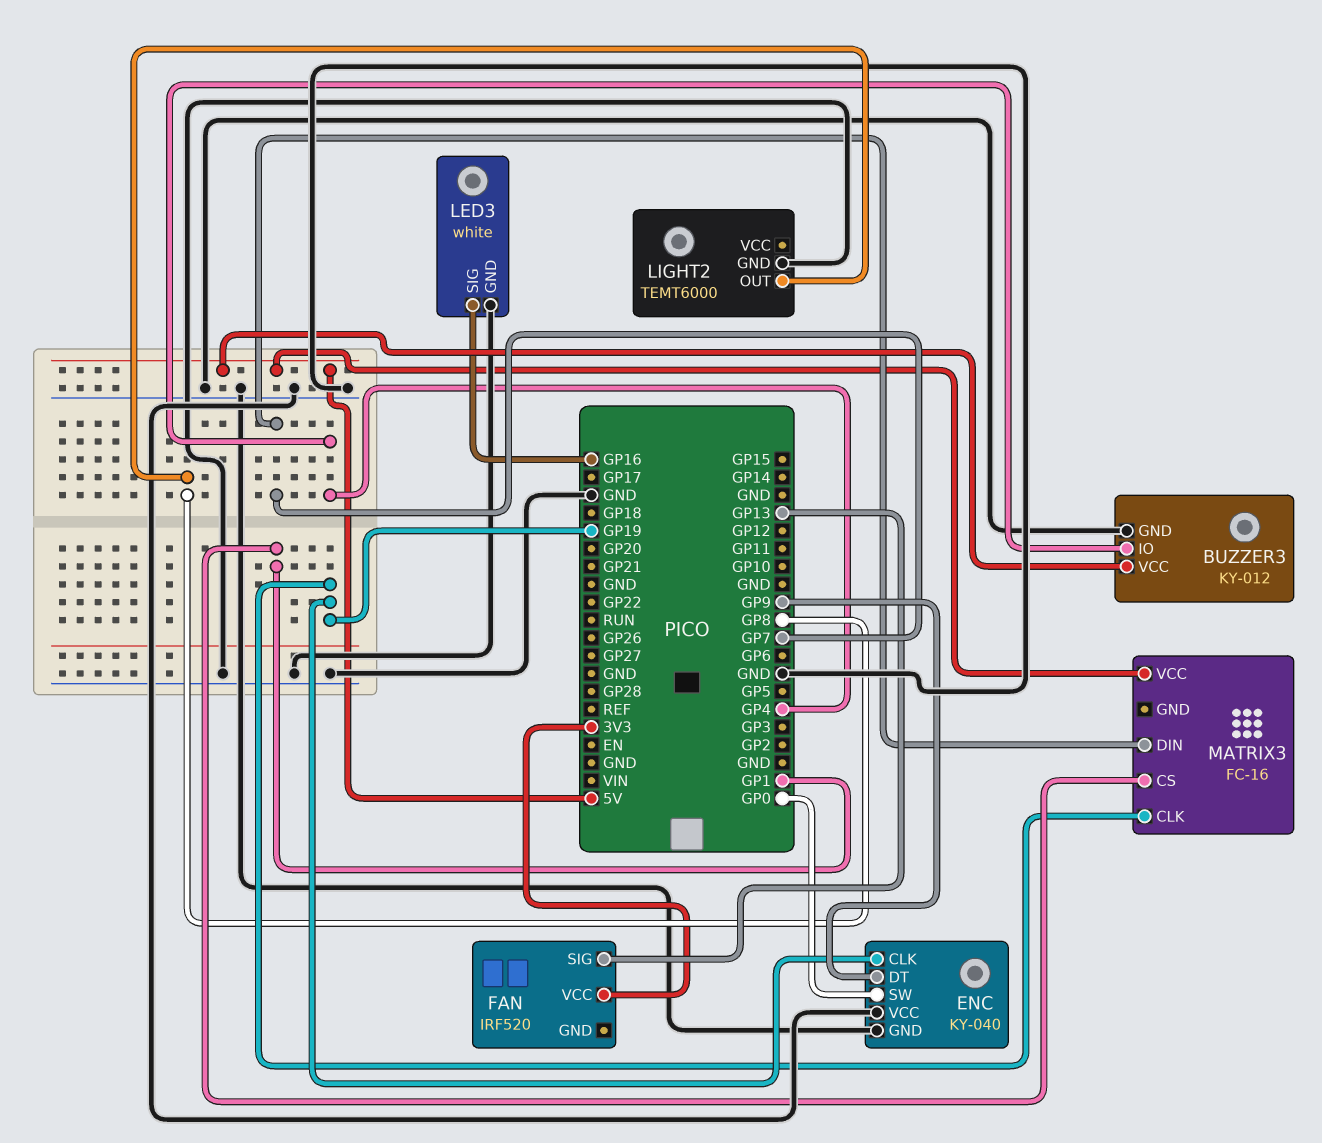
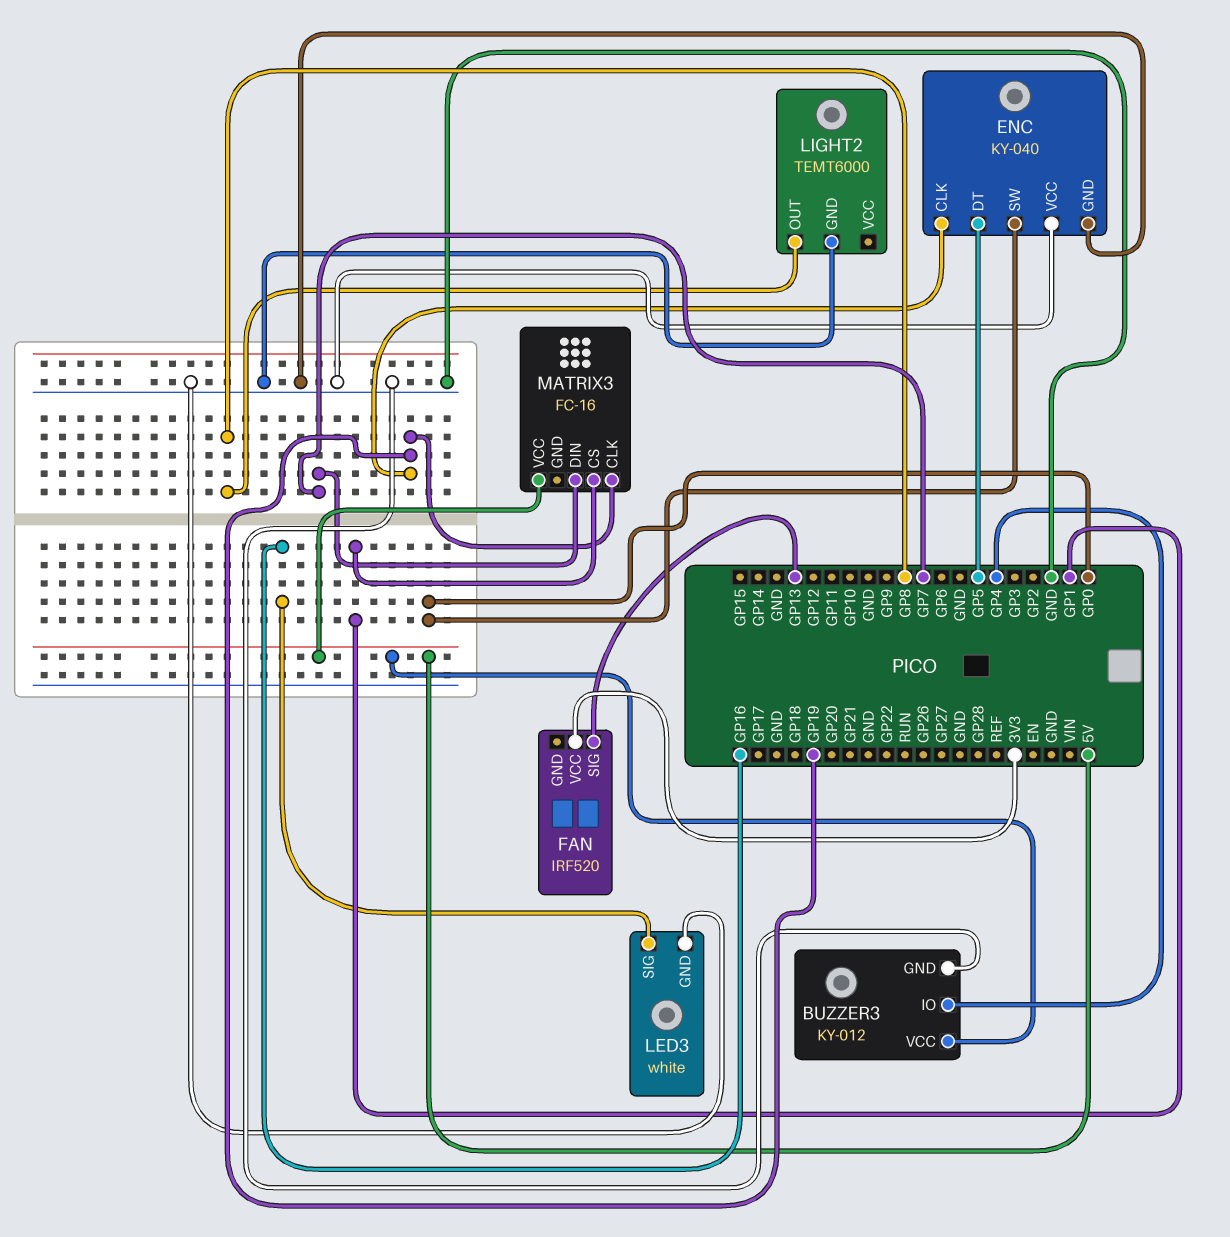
ENC pin DT: GP9 -> GP5

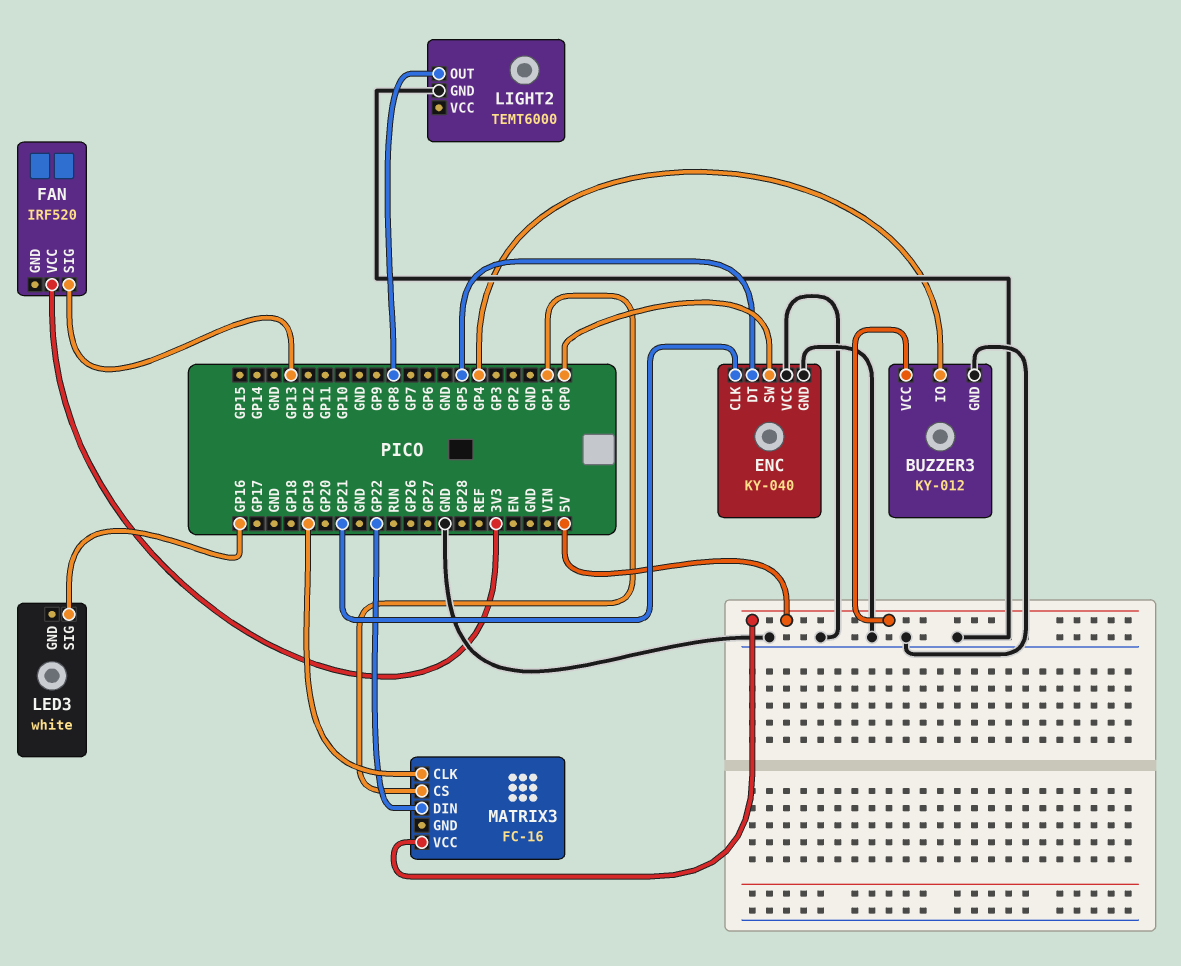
ENC pin CLK: GP19 -> GP21
LED3 pin GND: GND -> none
MATRIX3 pin DIN: GP7 -> GP22

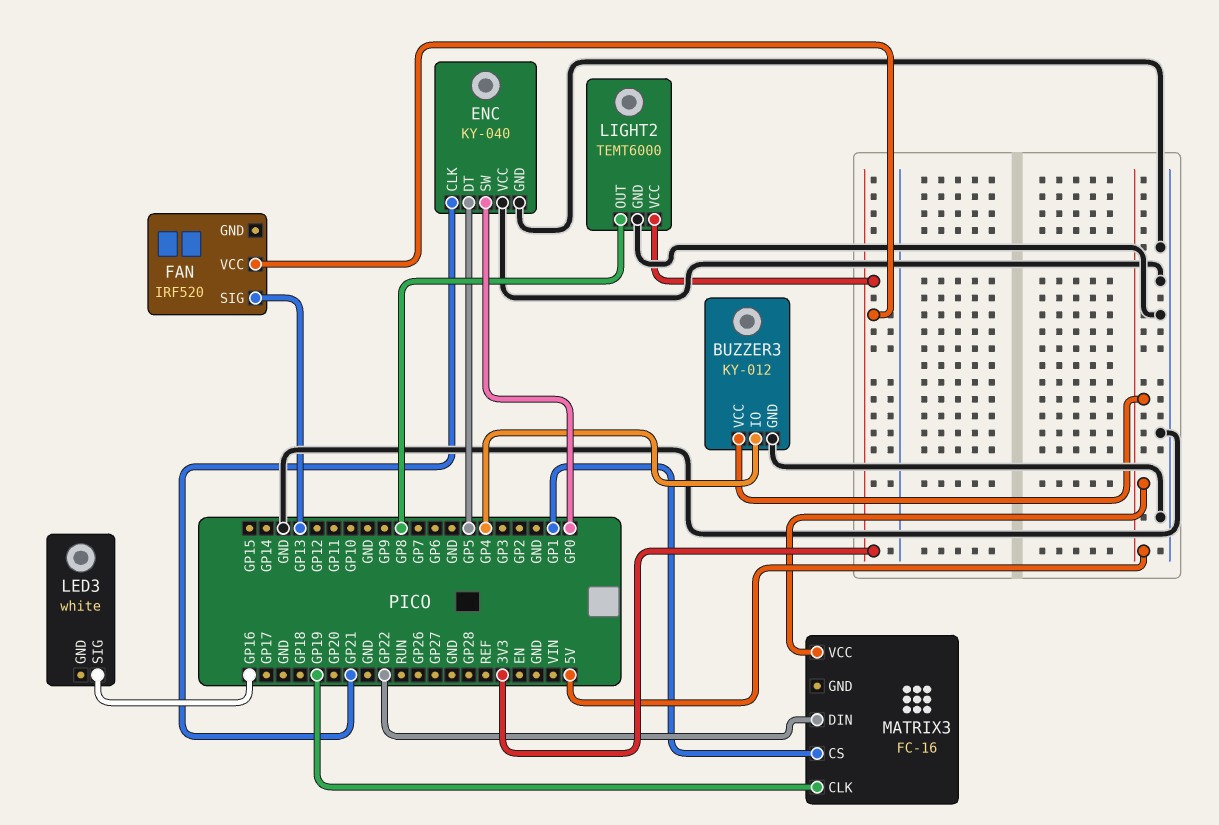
LIGHT2 pin VCC: none -> 3V3

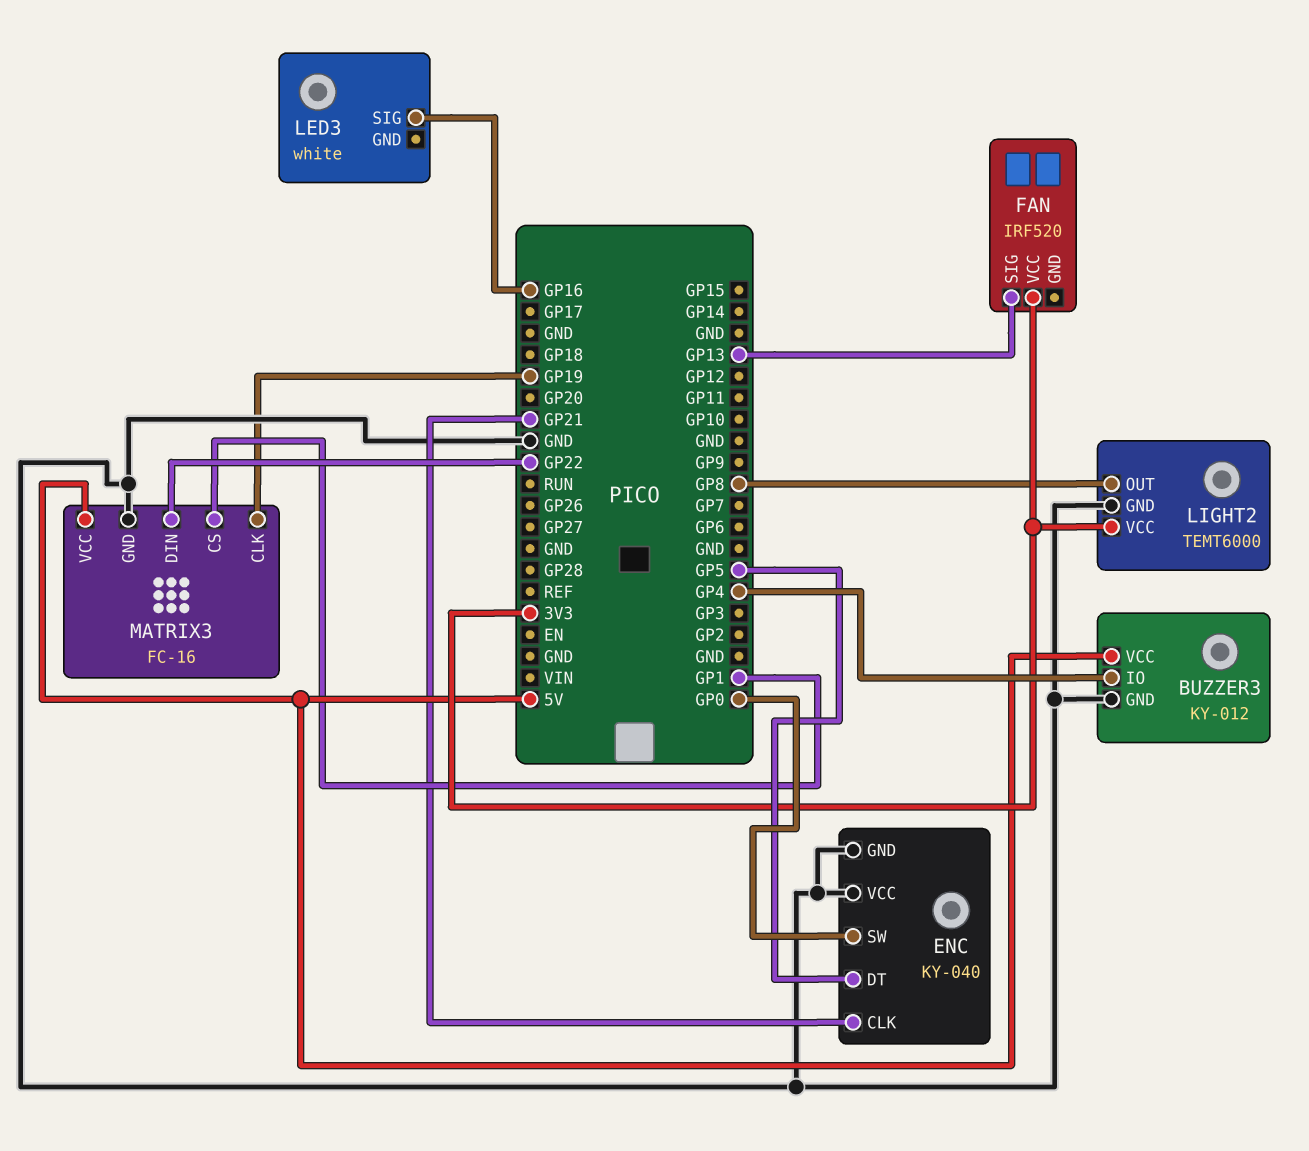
MATRIX3 pin GND: none -> GND

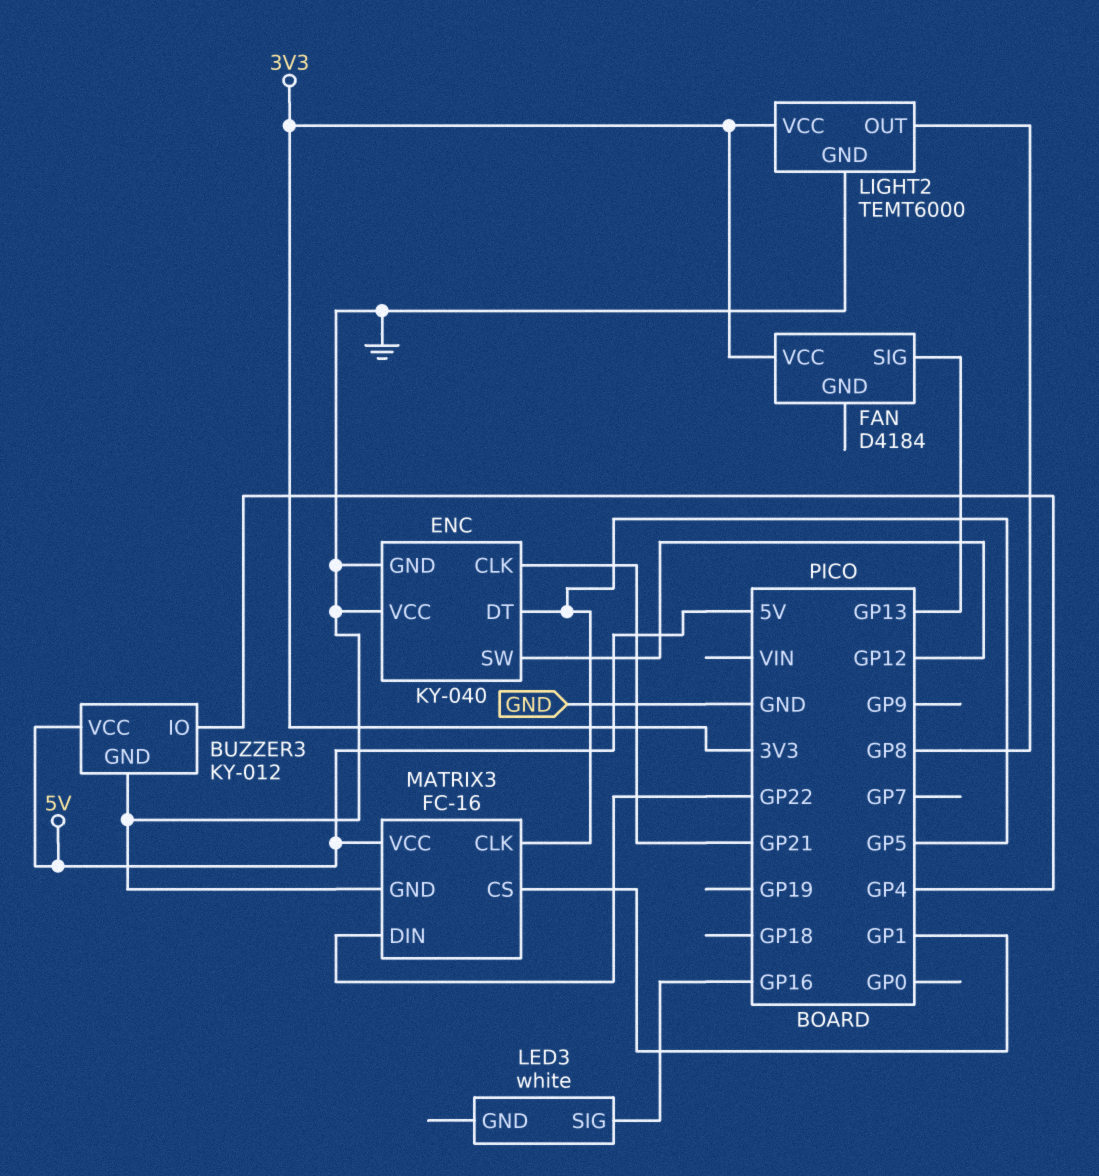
ENC pin SW: GP0 -> GP12
FAN: IRF520 -> D4184
MATRIX3 pin CLK: GP19 -> GP5

